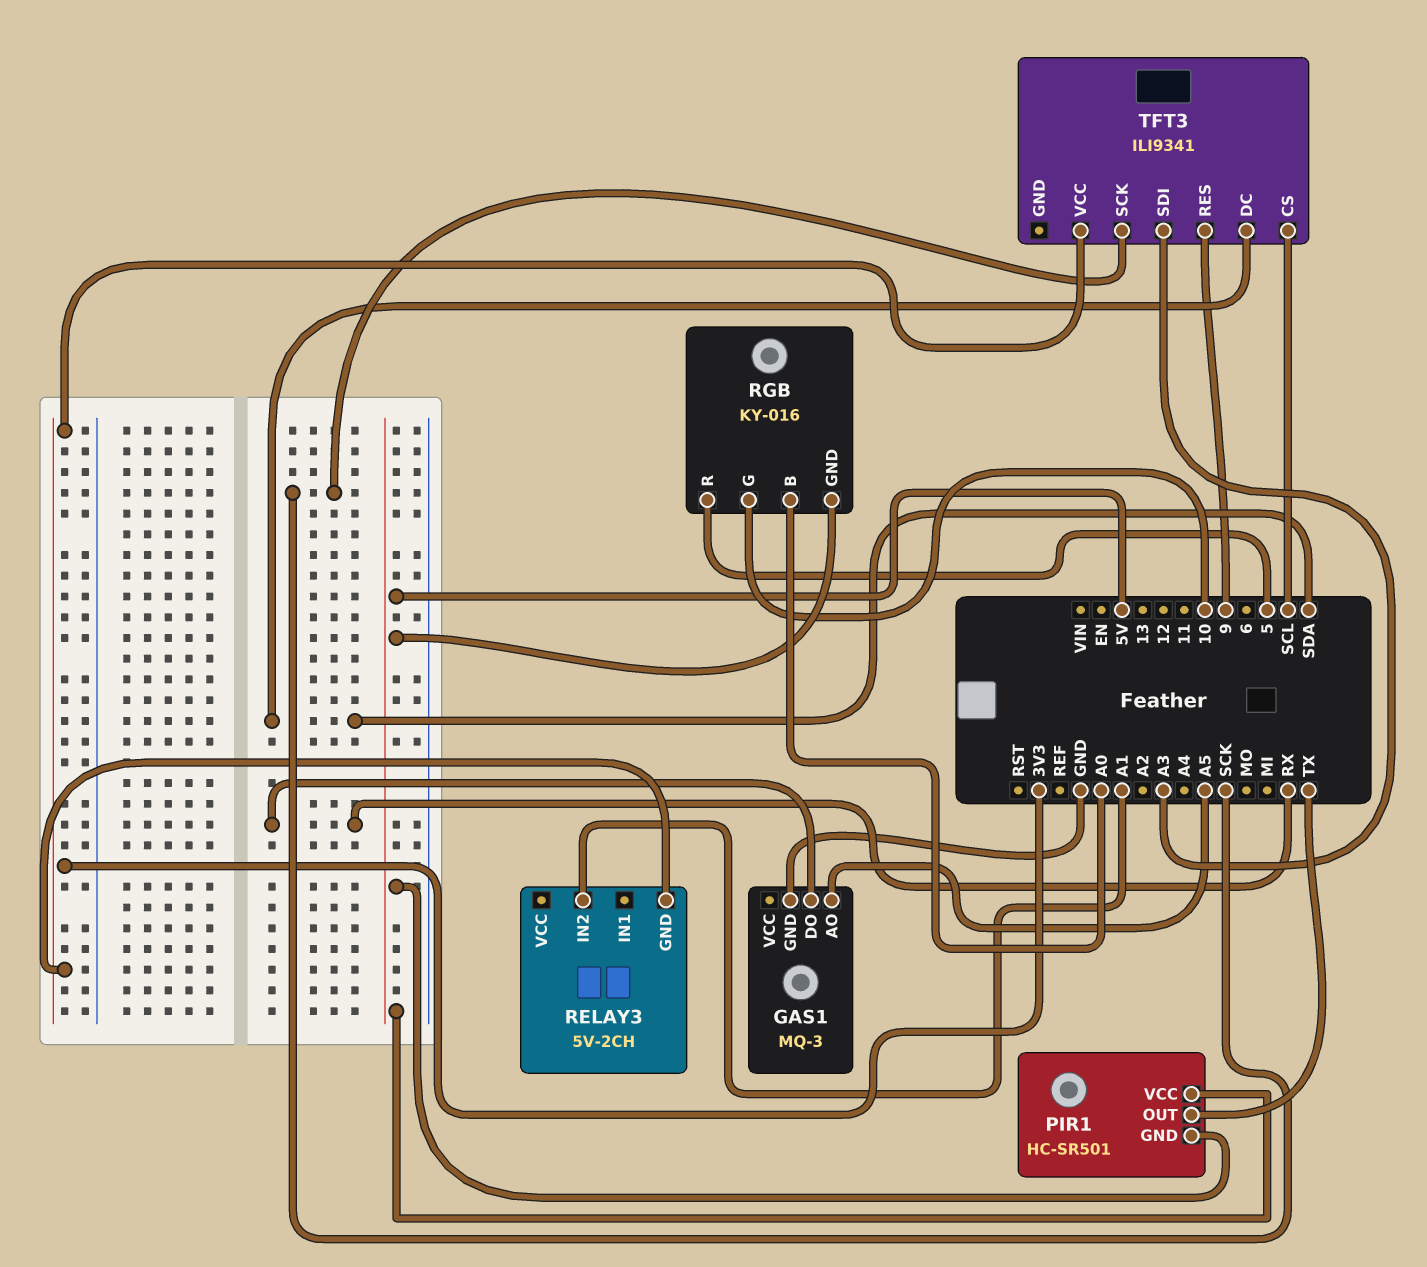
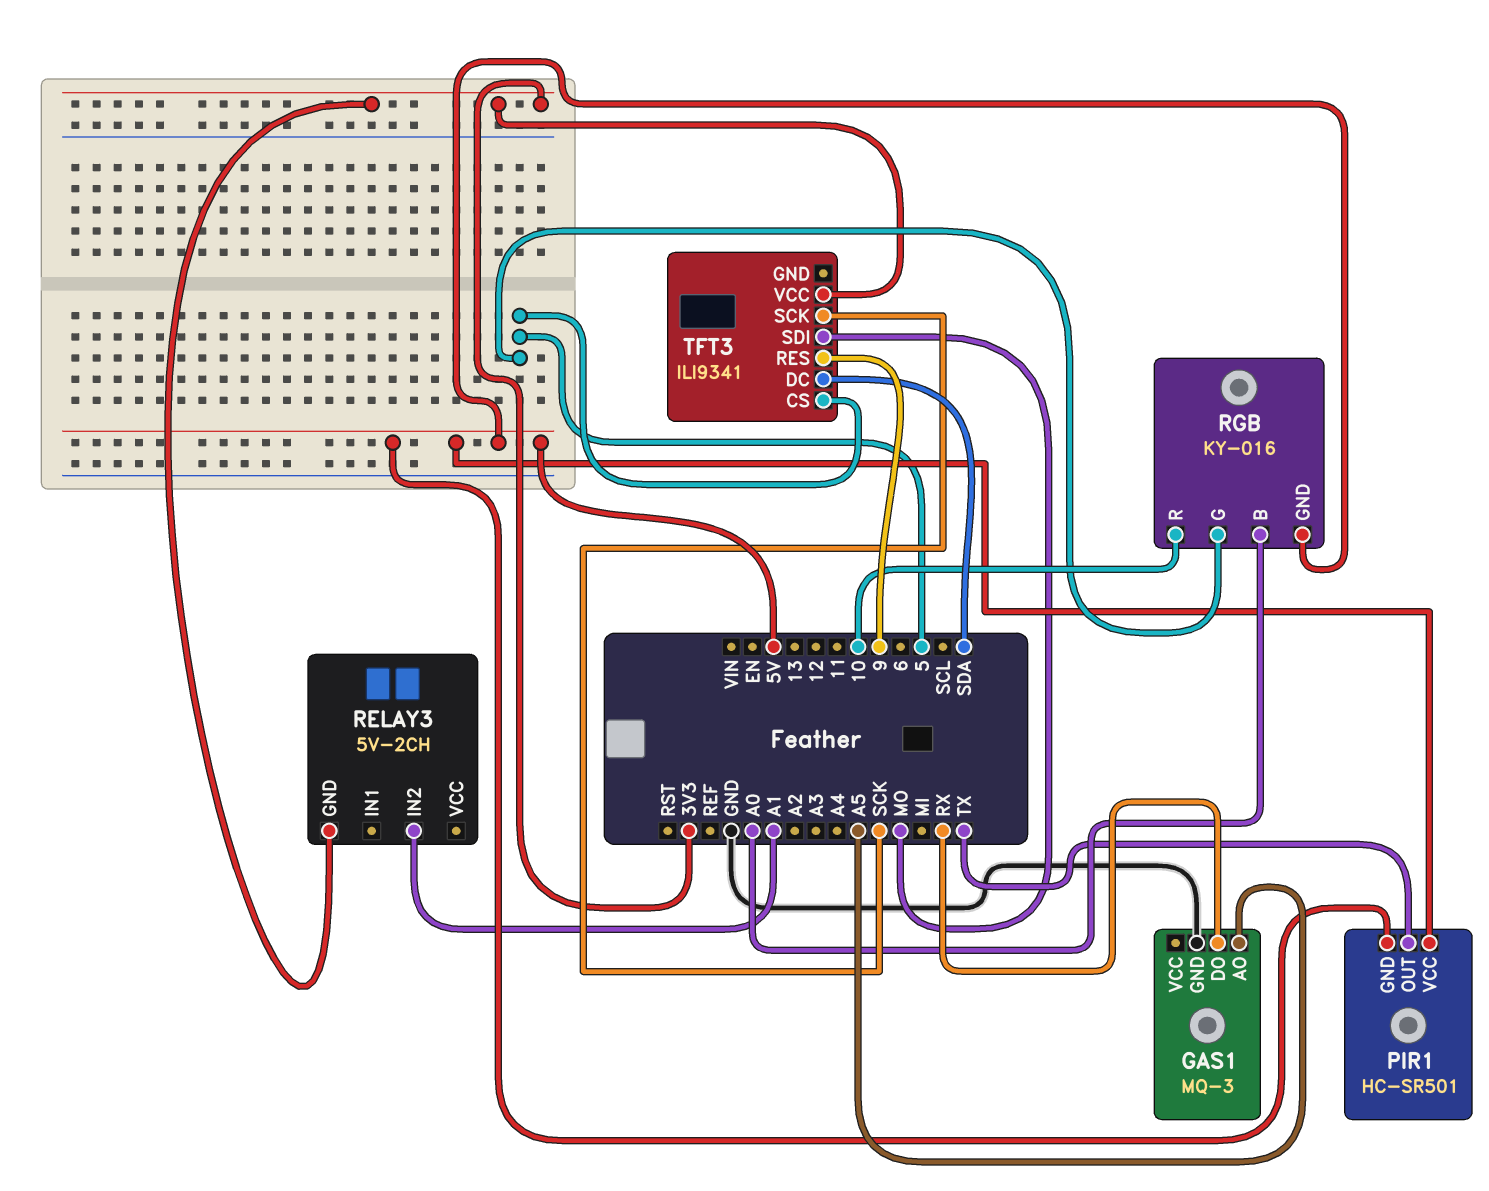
RGB pin G: 10 -> 5
RGB pin R: 5 -> 10
TFT3 pin CS: SCL -> 5
TFT3 pin SDI: A3 -> MO

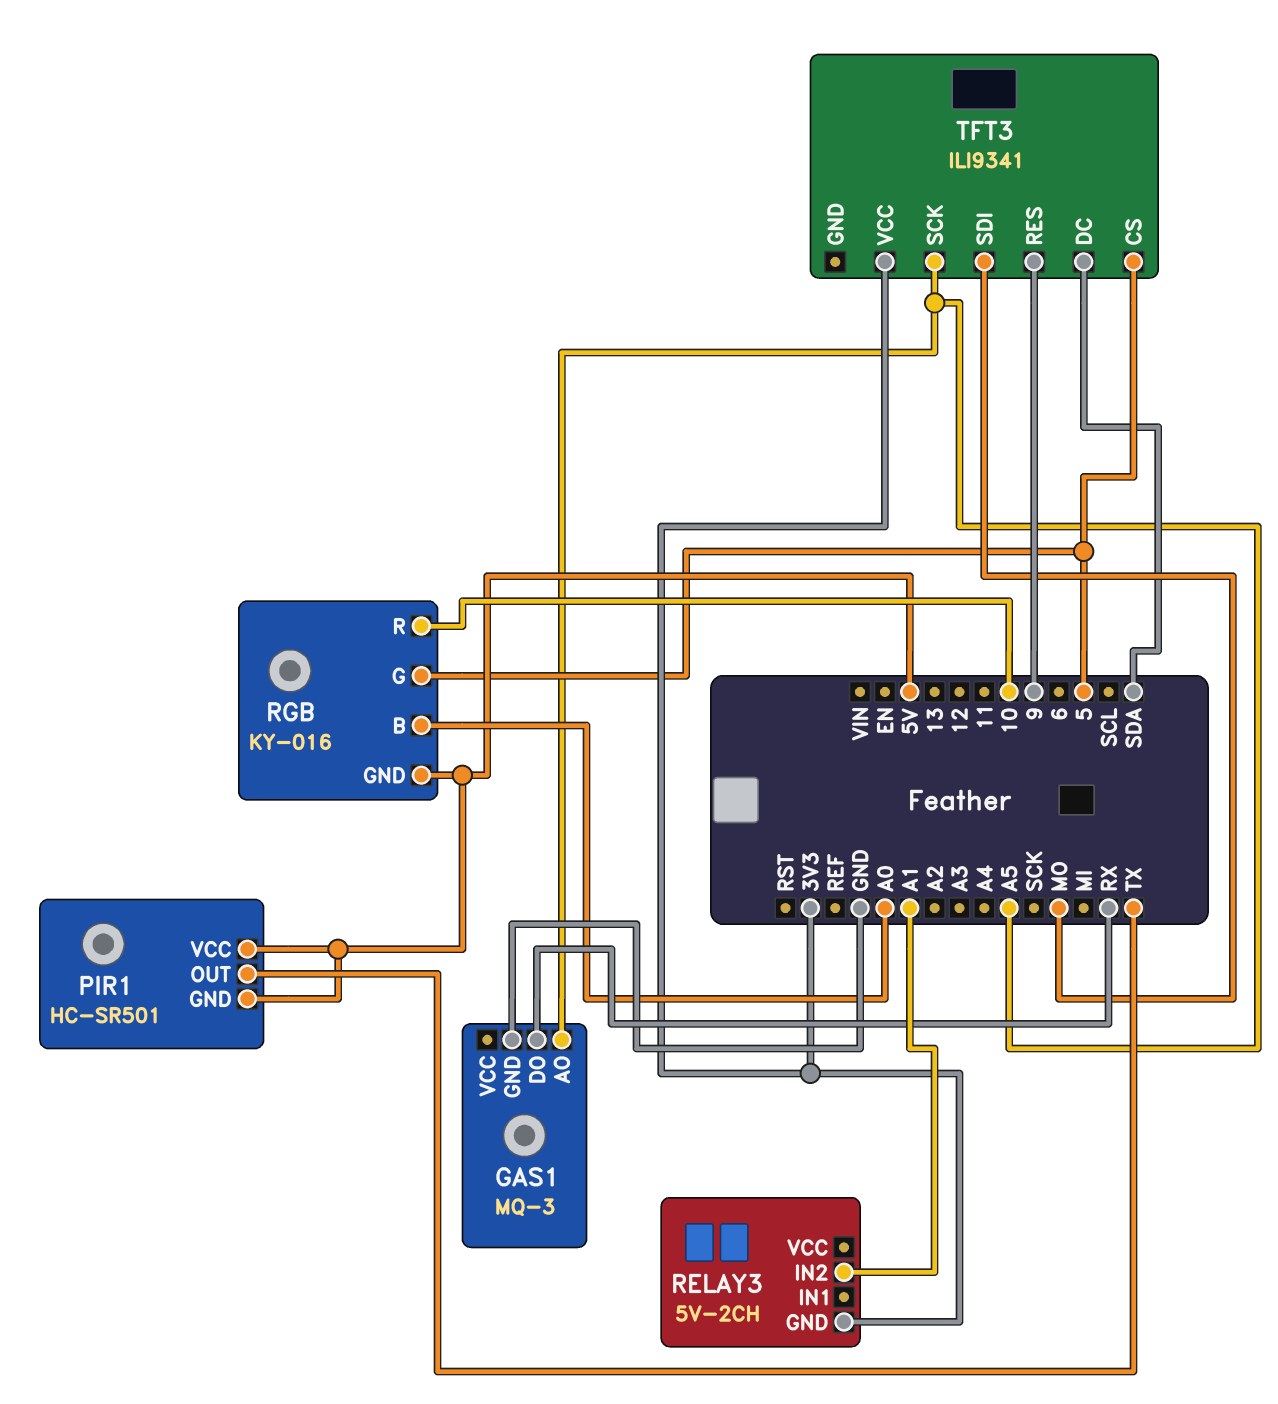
TFT3 pin SCK: SCK -> A5

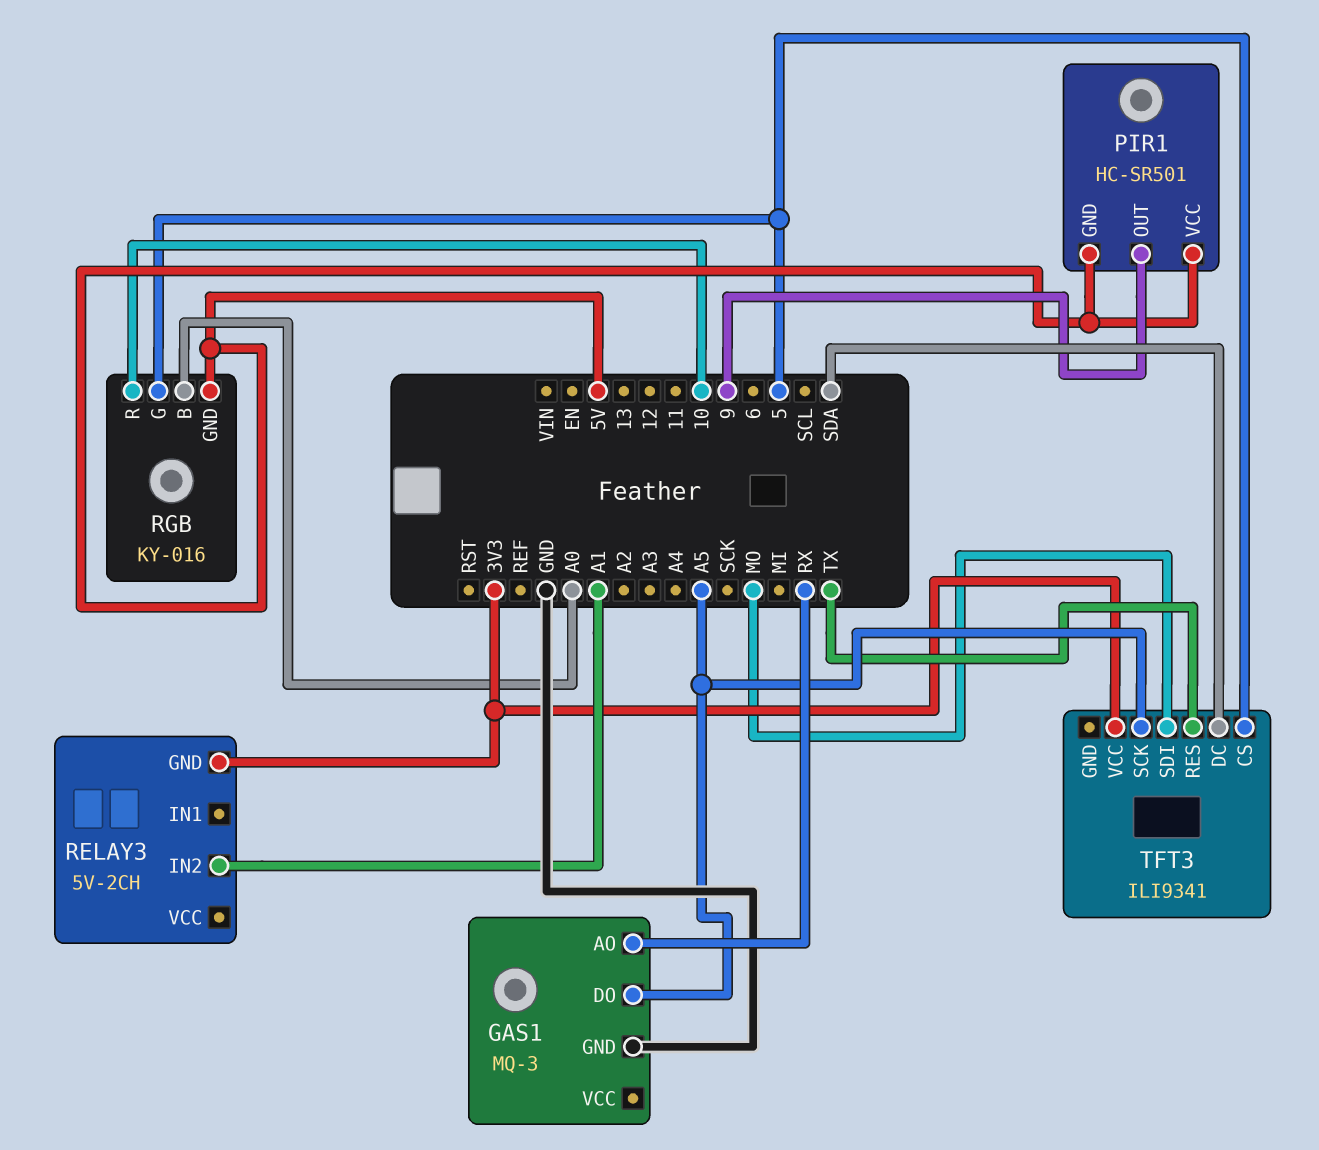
GAS1 pin AO: A5 -> RX
GAS1 pin DO: RX -> A5
PIR1 pin OUT: TX -> 9
TFT3 pin RES: 9 -> TX

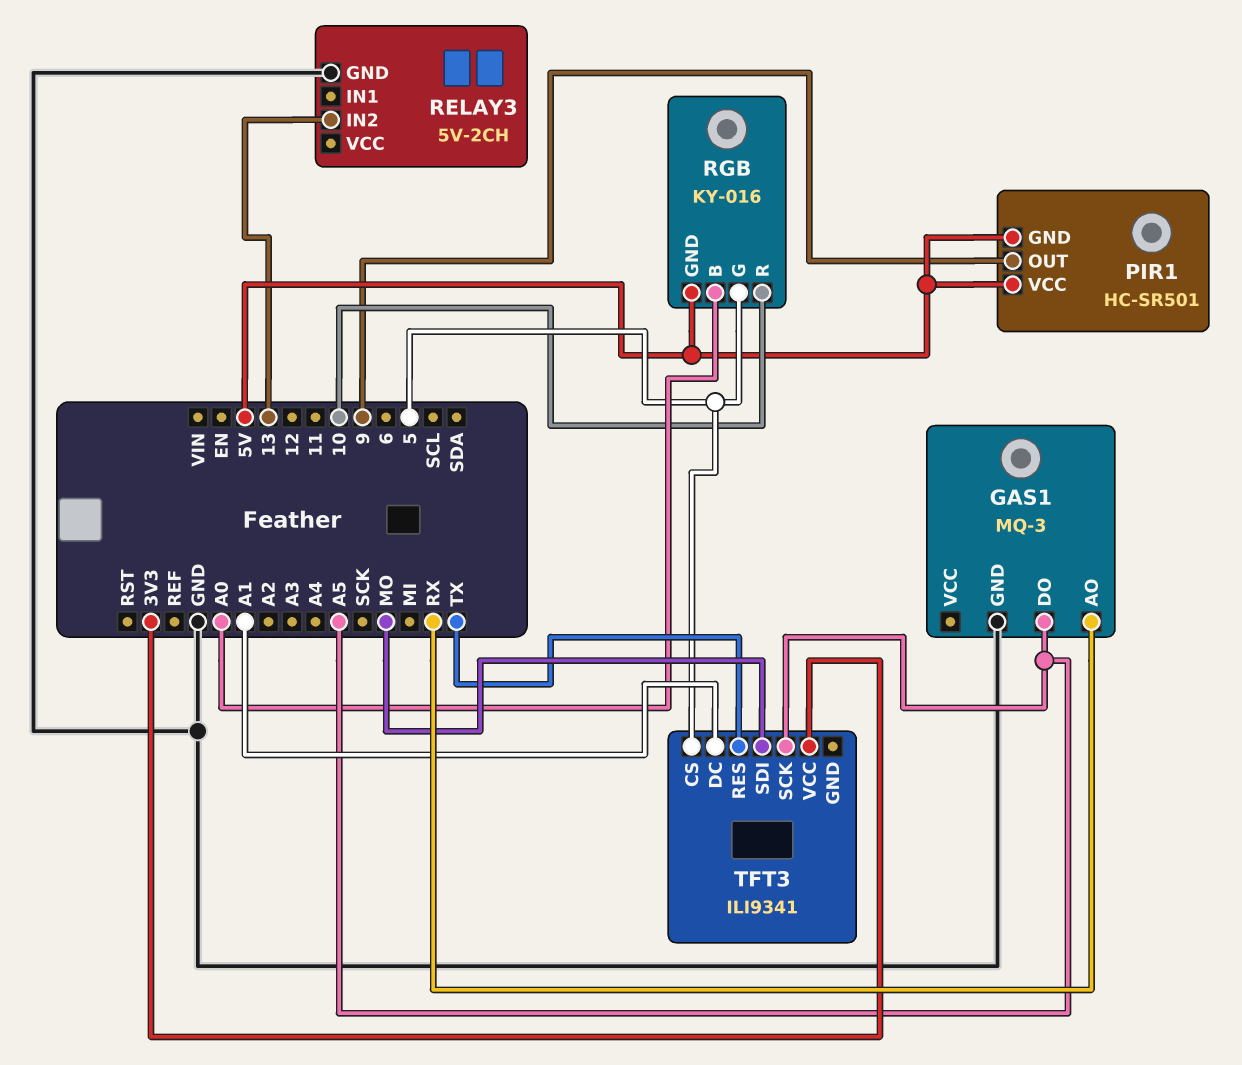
RELAY3 pin GND: 3V3 -> GND
RELAY3 pin IN2: A1 -> 13
TFT3 pin DC: SDA -> A1

